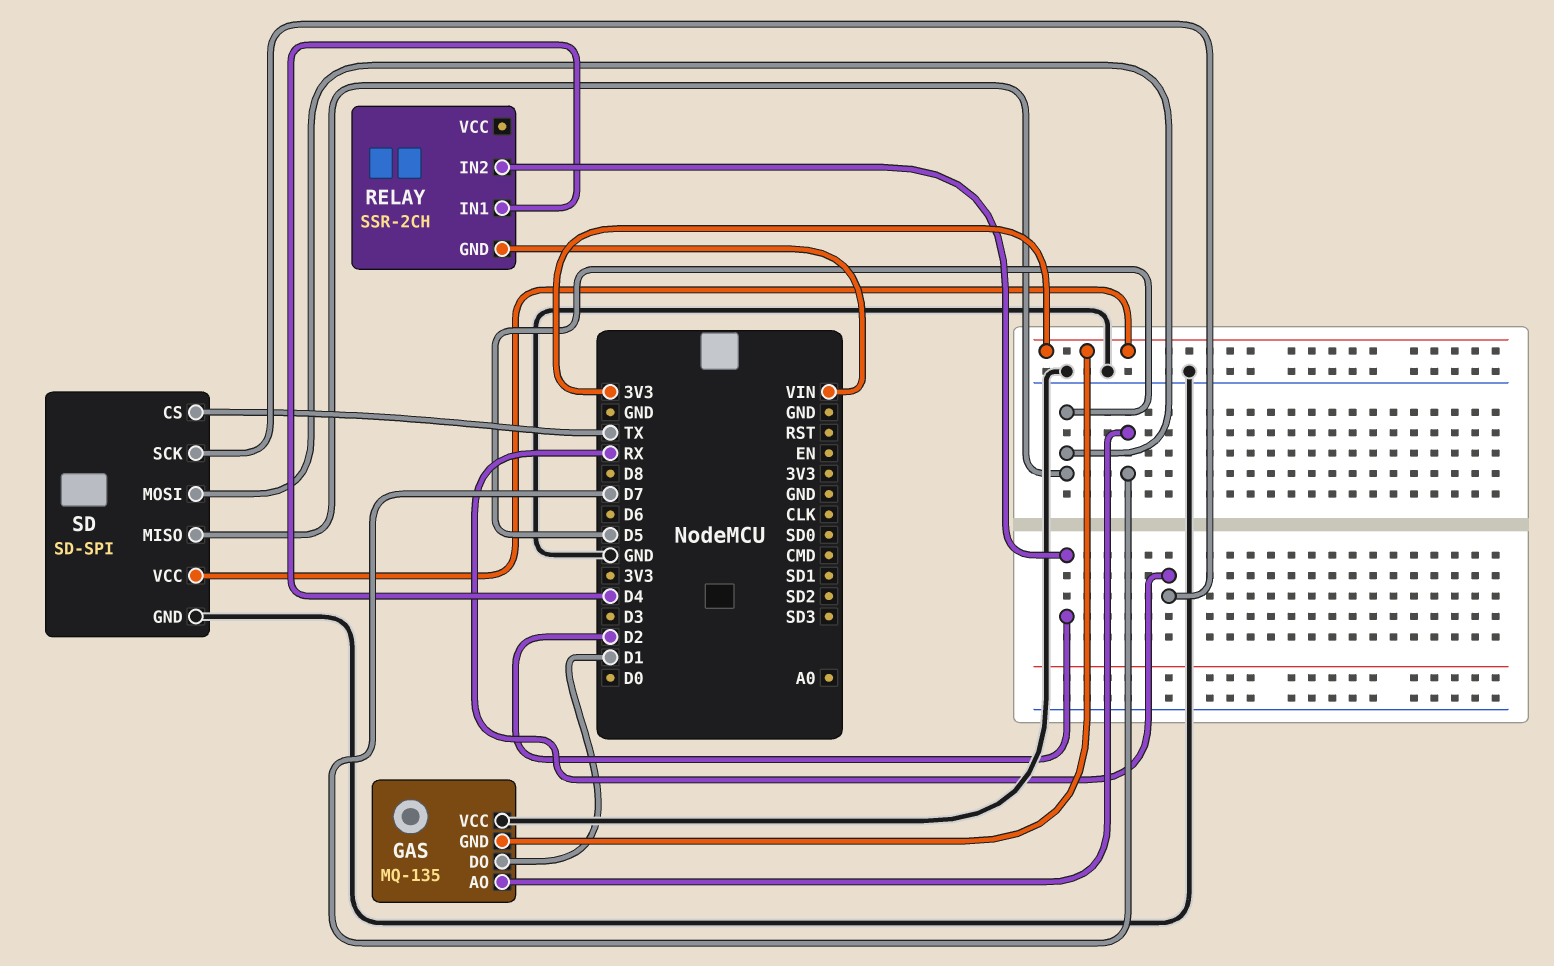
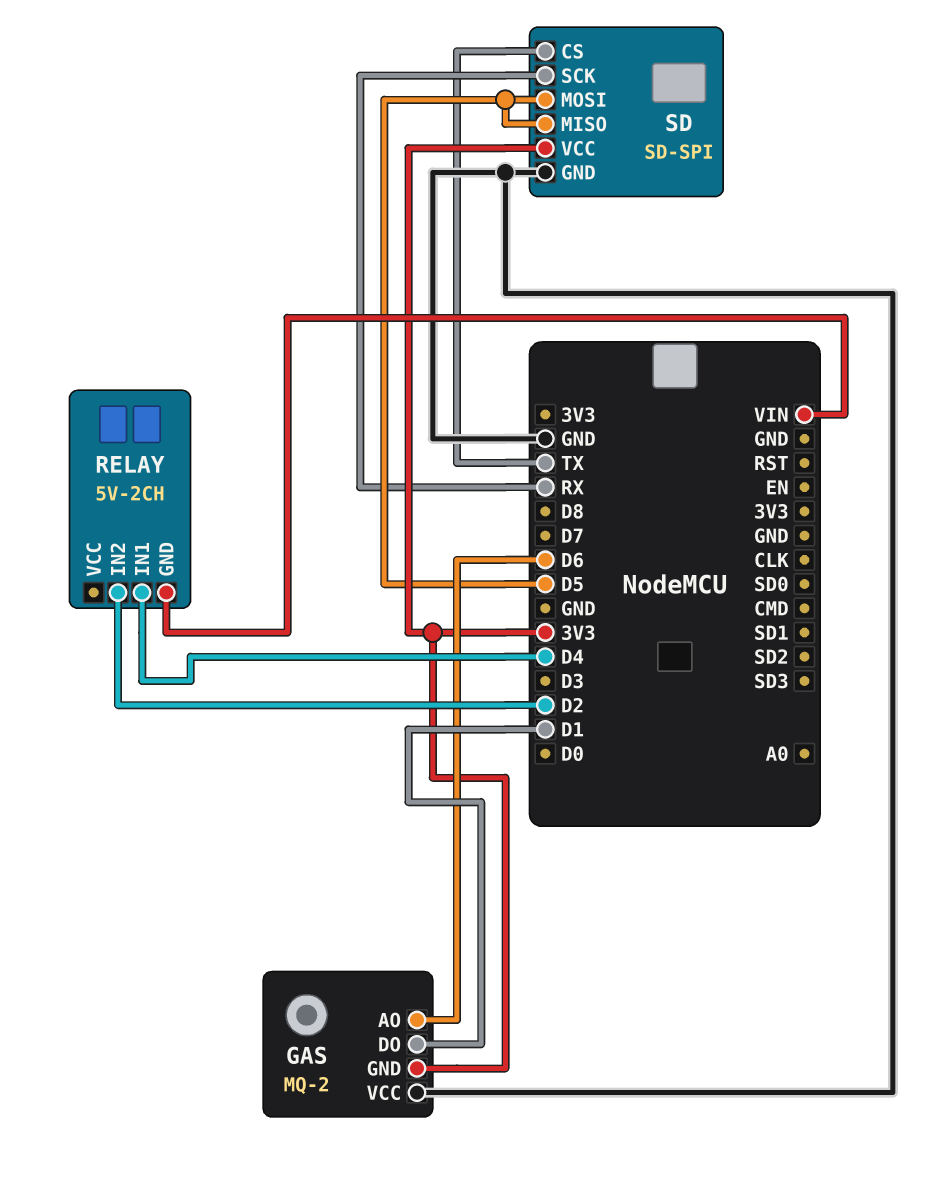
GAS: MQ-135 -> MQ-2
GAS pin AO: D7 -> D6
RELAY: SSR-2CH -> 5V-2CH

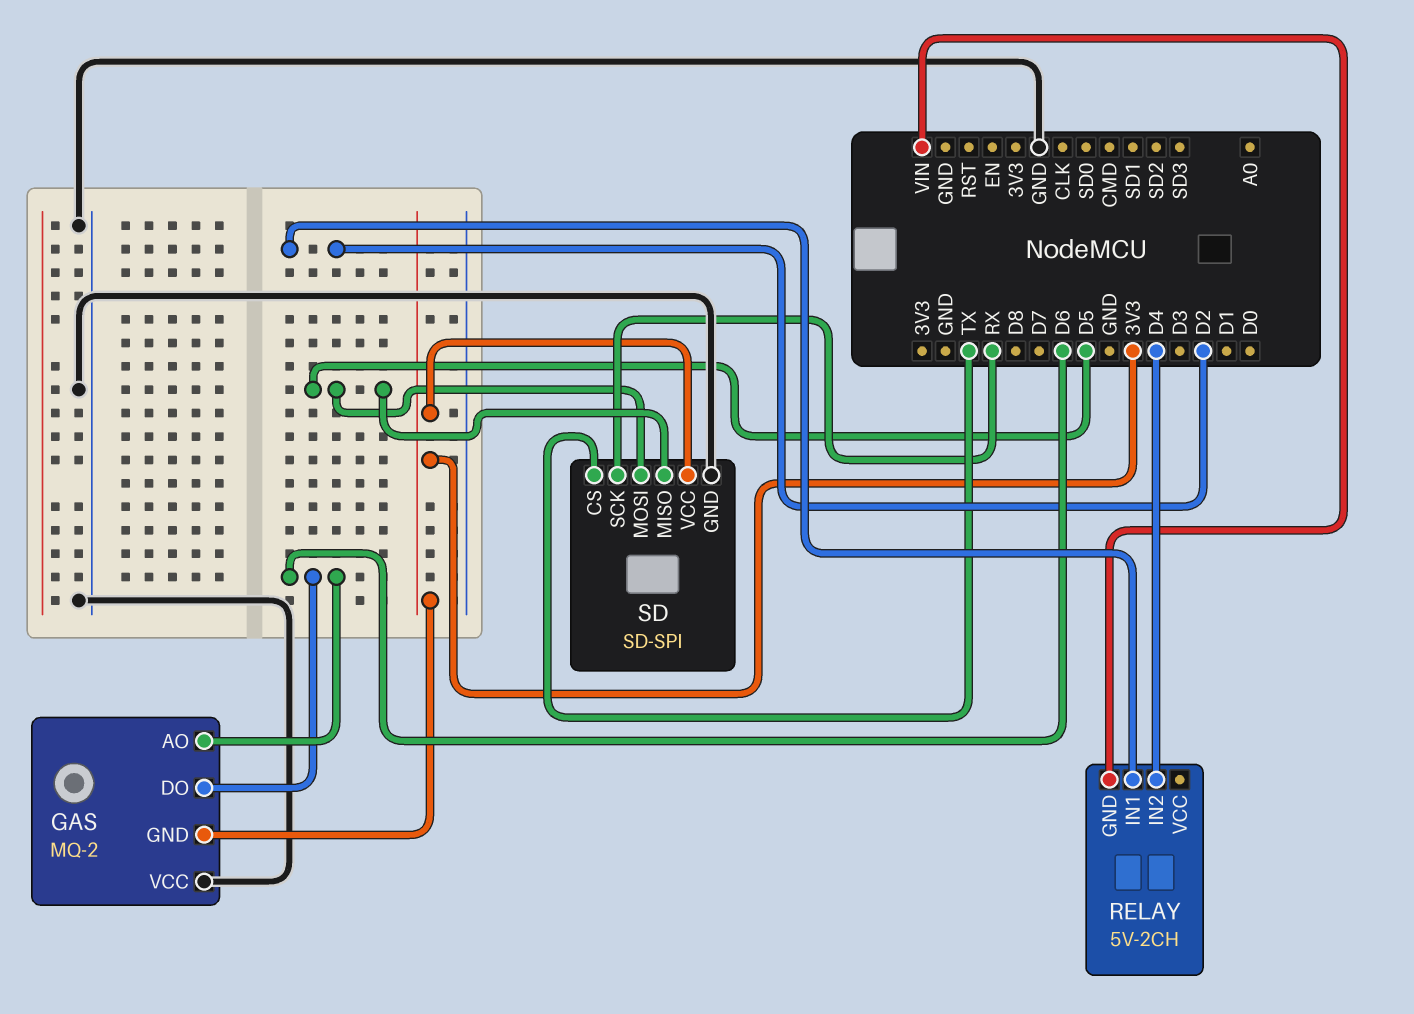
GAS pin DO: D1 -> D6
RELAY pin IN1: D4 -> D2
RELAY pin IN2: D2 -> D4

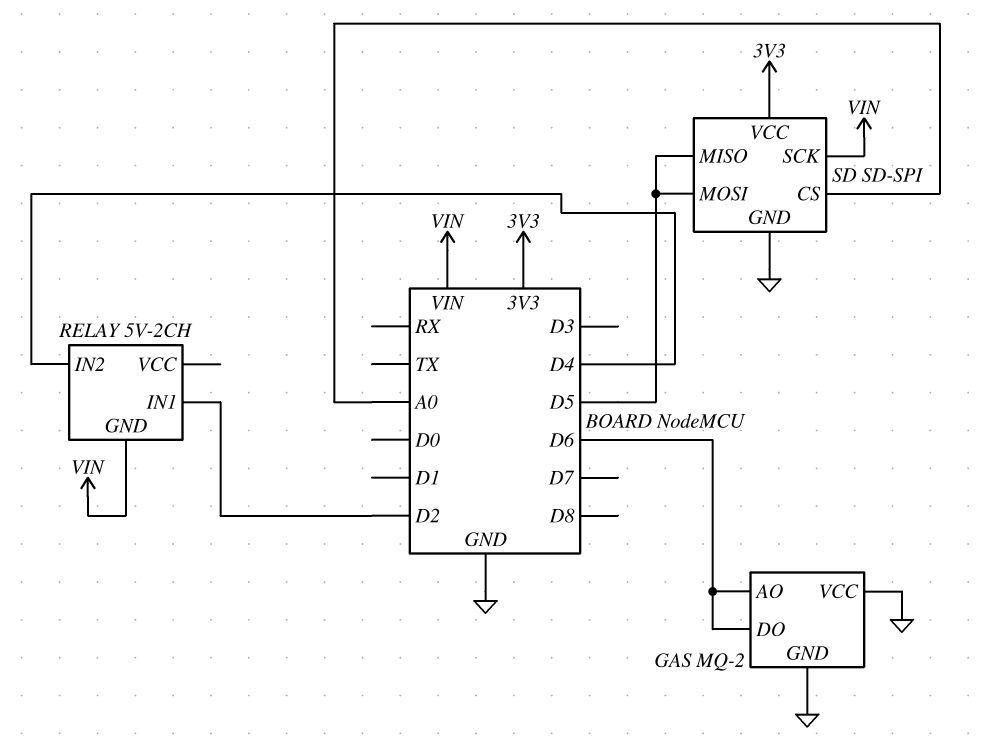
GAS pin GND: 3V3 -> GND
SD pin CS: TX -> A0
SD pin SCK: RX -> VIN

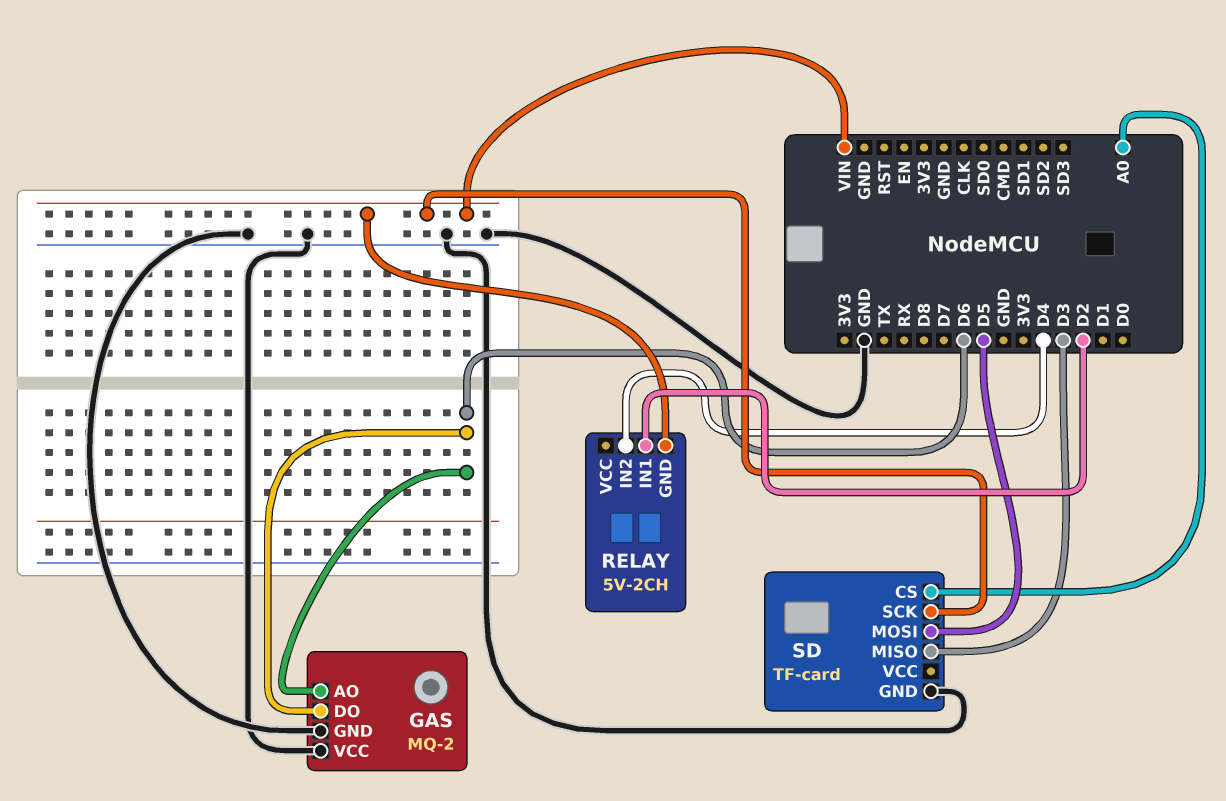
SD: SD-SPI -> TF-card
SD pin MISO: D5 -> D3
SD pin VCC: 3V3 -> none

